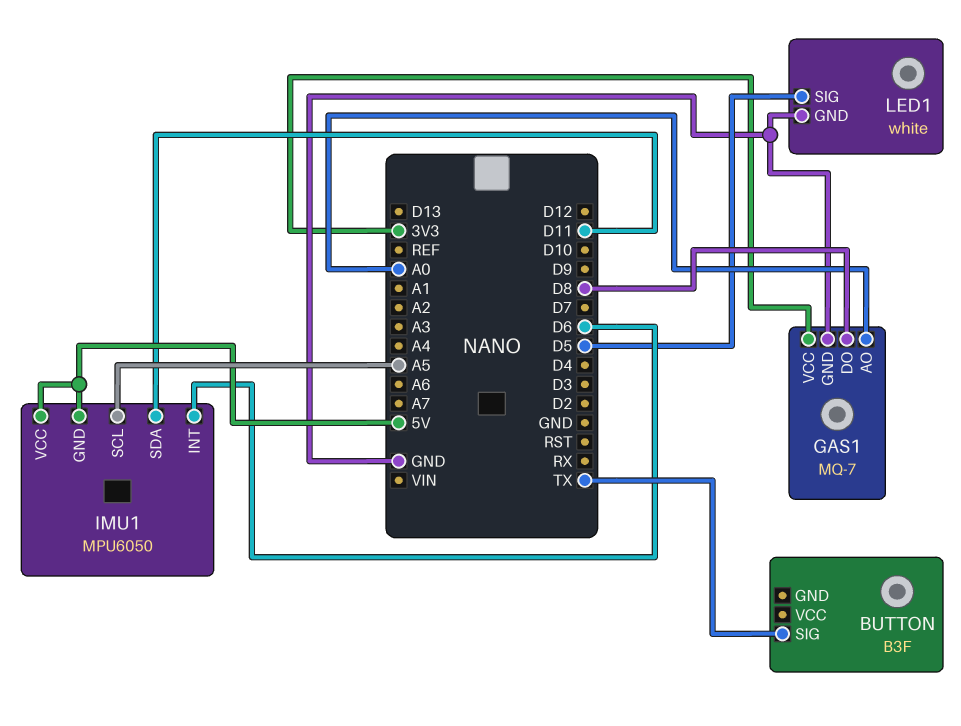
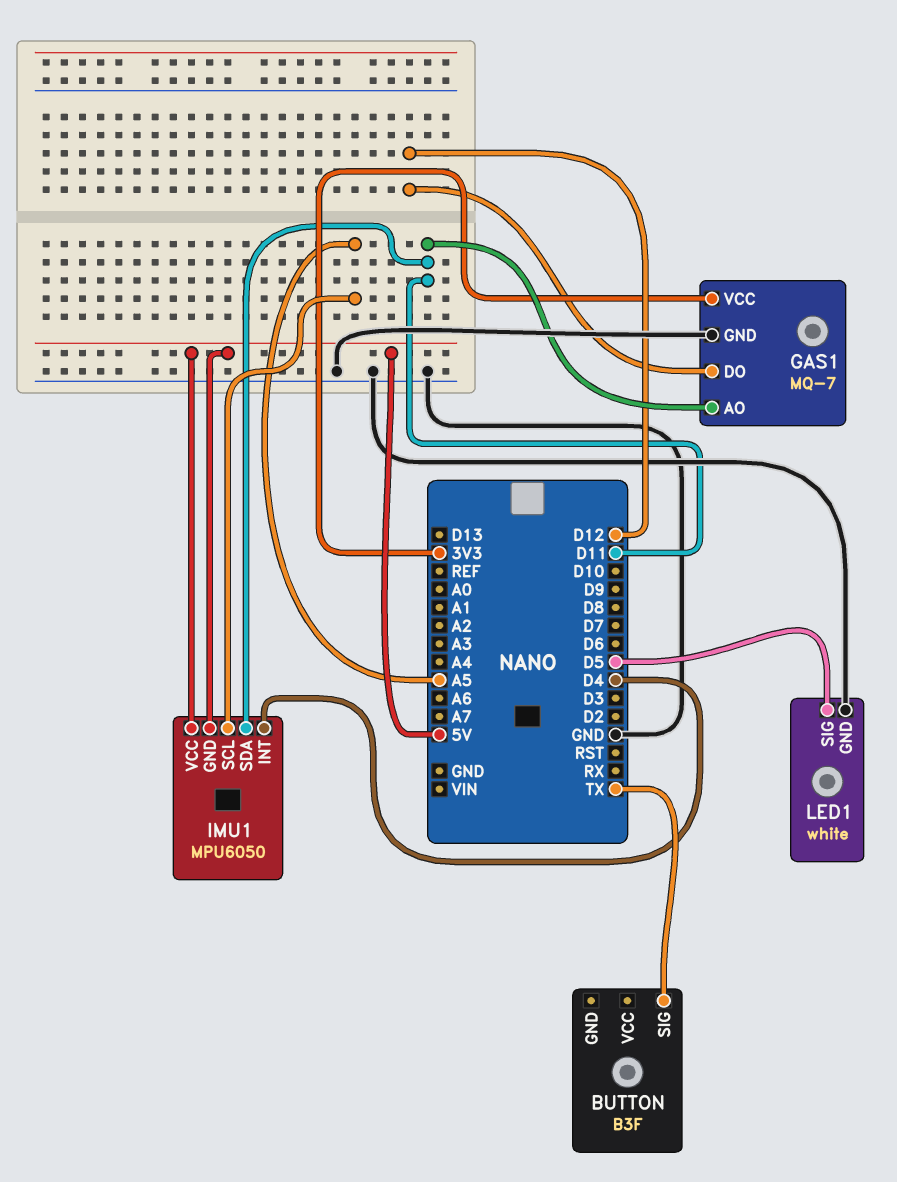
GAS1 pin AO: A0 -> D11
GAS1 pin DO: D8 -> D12
IMU1 pin INT: D6 -> D4

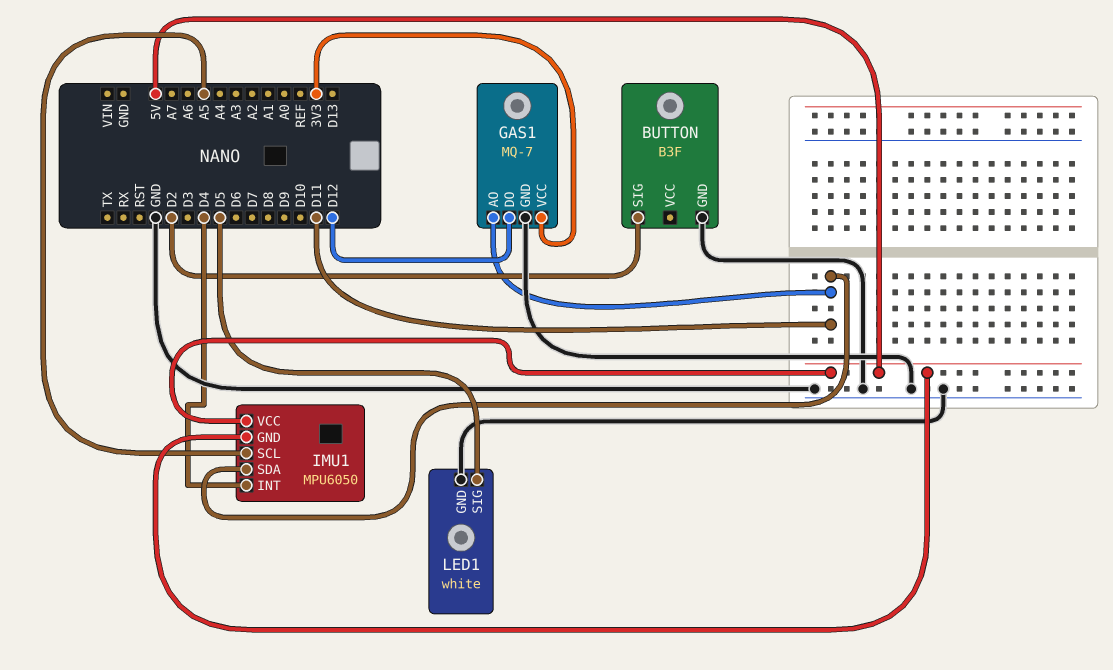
BUTTON pin GND: none -> GND
BUTTON pin SIG: TX -> D2

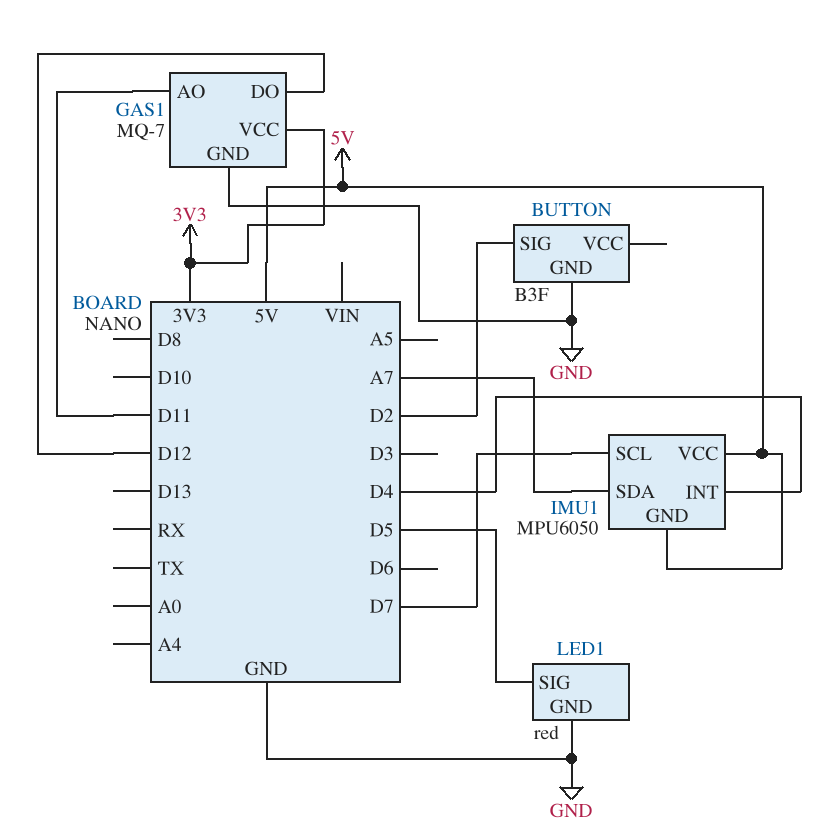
IMU1 pin SCL: A5 -> D7
IMU1 pin SDA: D11 -> A7
LED1: white -> red

